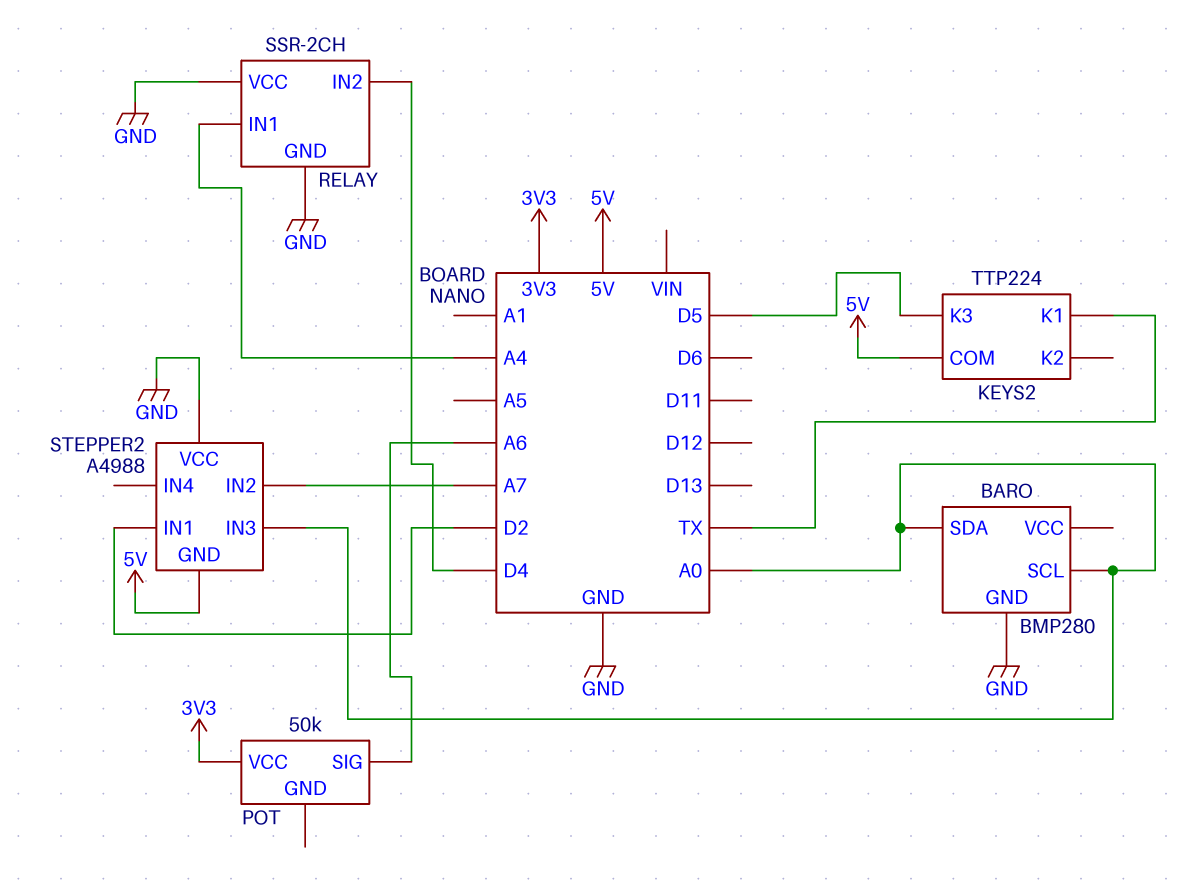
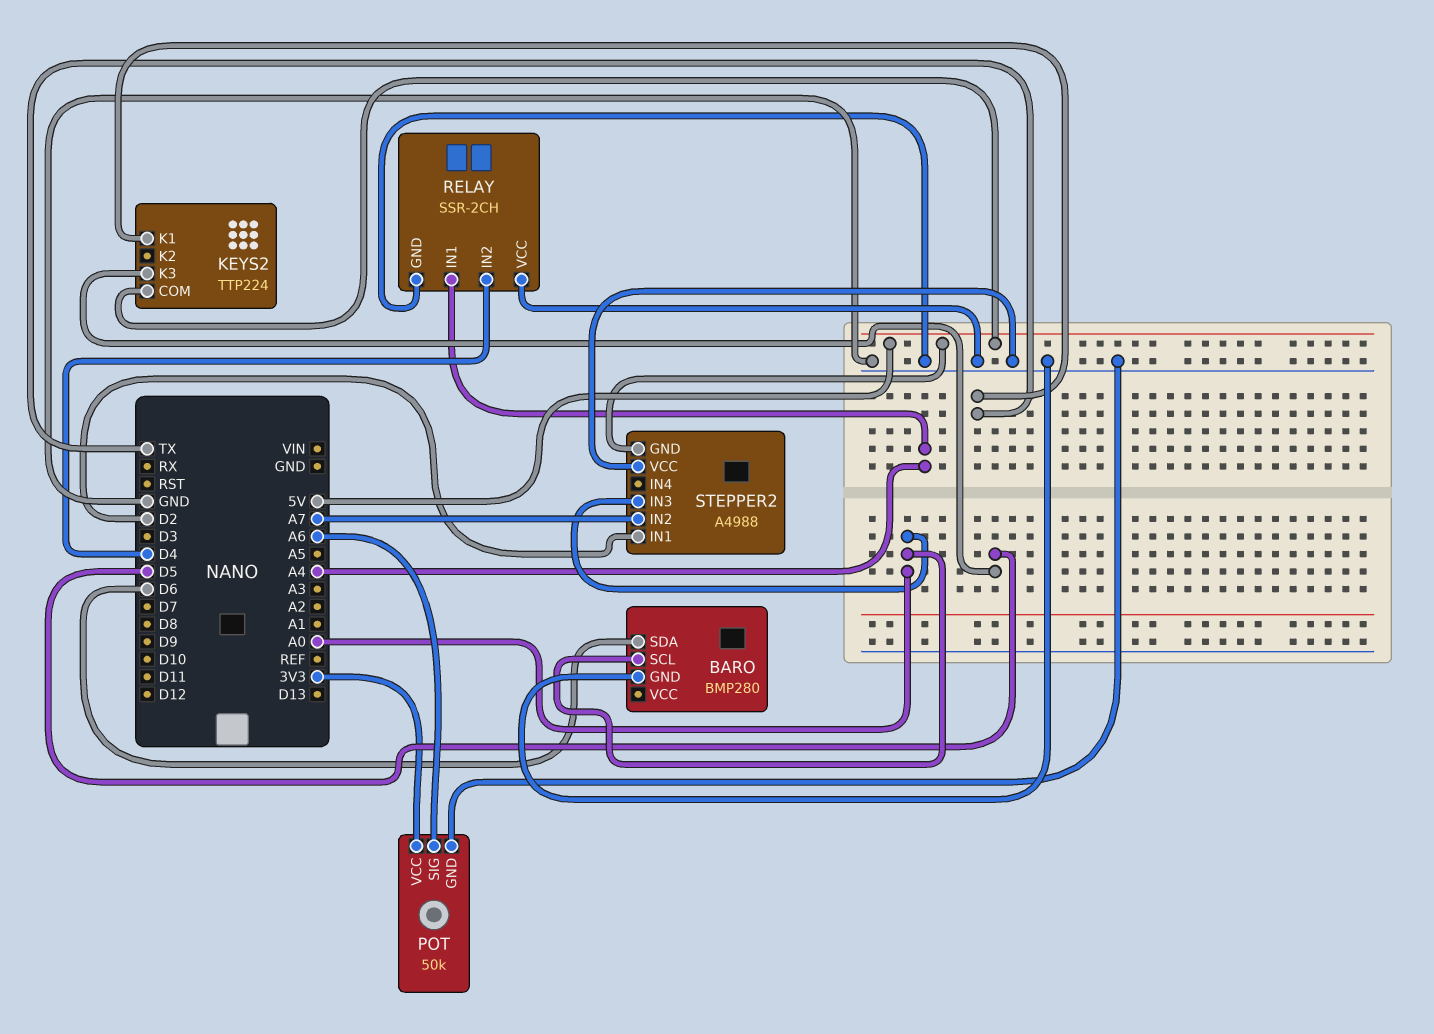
BARO pin SDA: A0 -> D6
POT pin GND: none -> GND

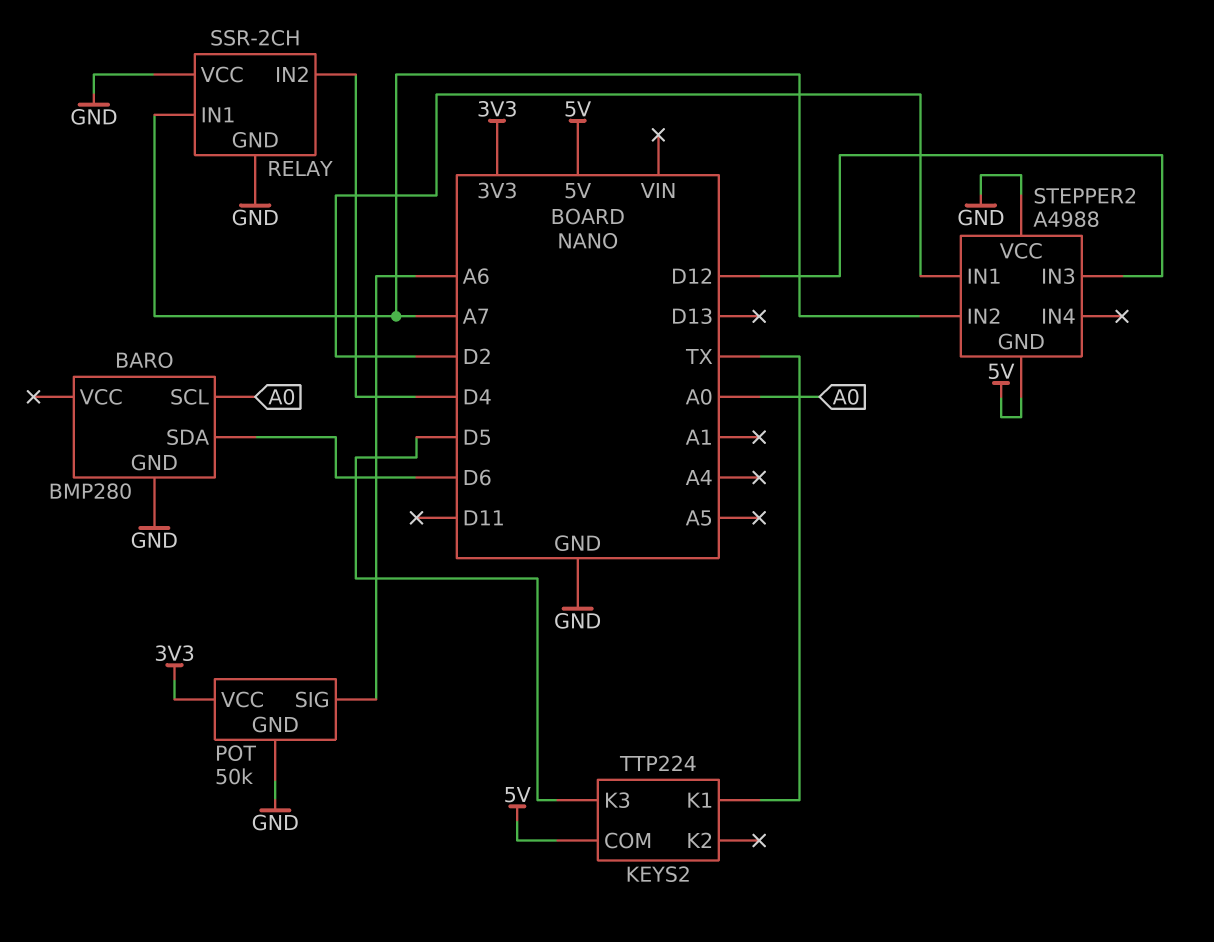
RELAY pin IN1: A4 -> A7
STEPPER2 pin IN3: A0 -> D12

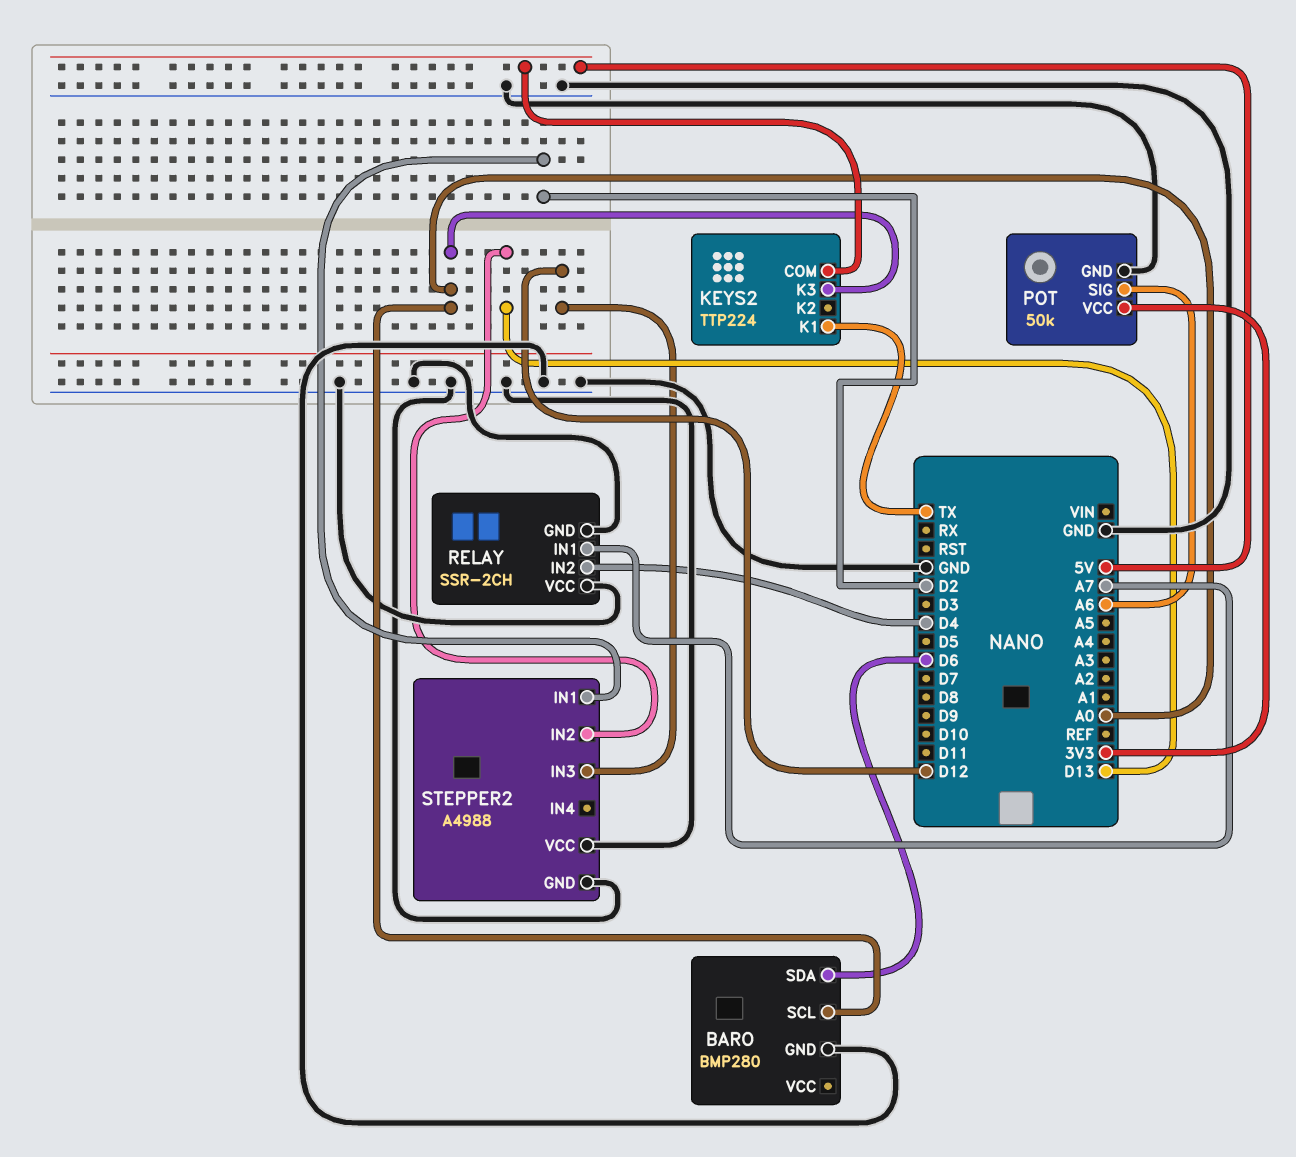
KEYS2 pin K3: D5 -> A0
STEPPER2 pin GND: 5V -> GND
STEPPER2 pin IN2: A7 -> D13

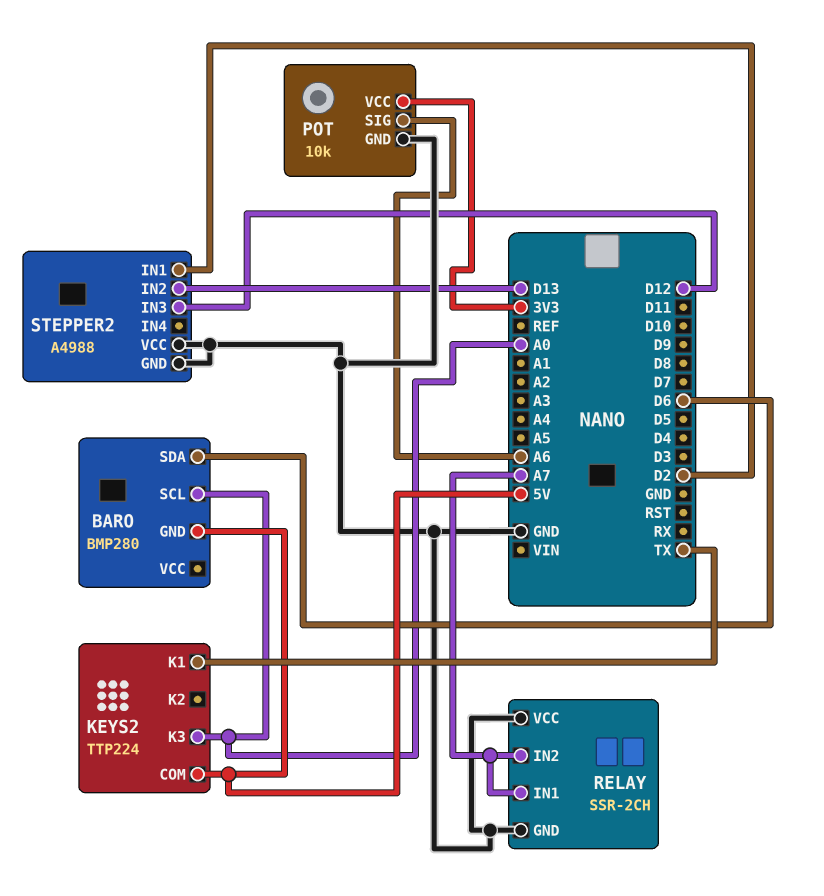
BARO pin GND: GND -> 5V
POT: 50k -> 10k
RELAY pin IN2: D4 -> A7

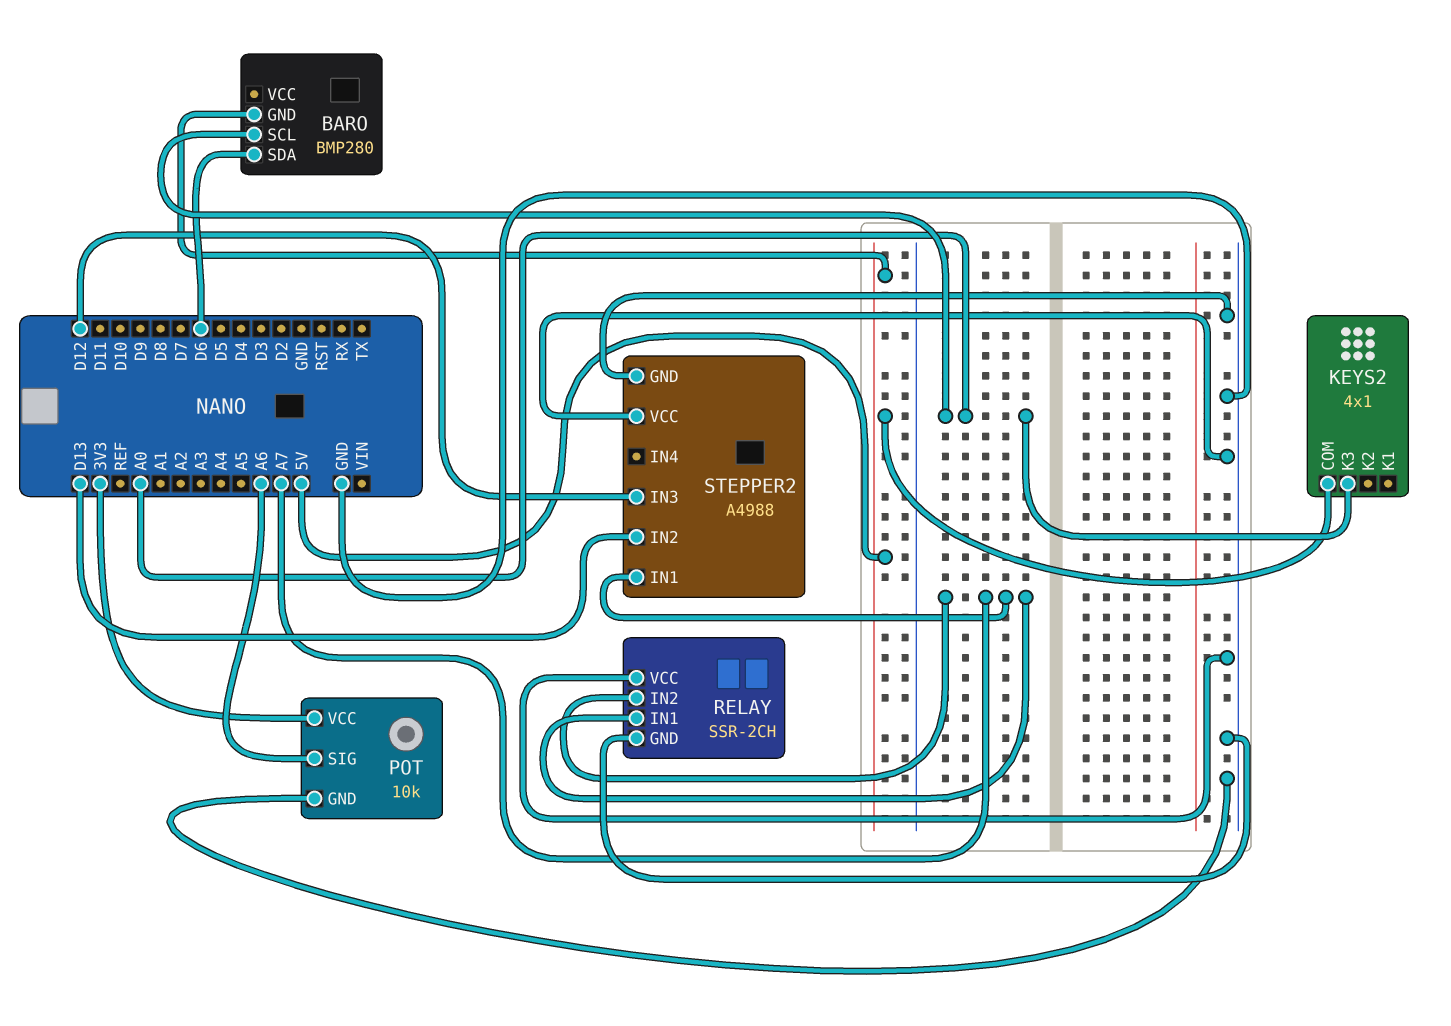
KEYS2: TTP224 -> 4x1
KEYS2 pin K1: TX -> none
STEPPER2 pin IN1: D2 -> A7

